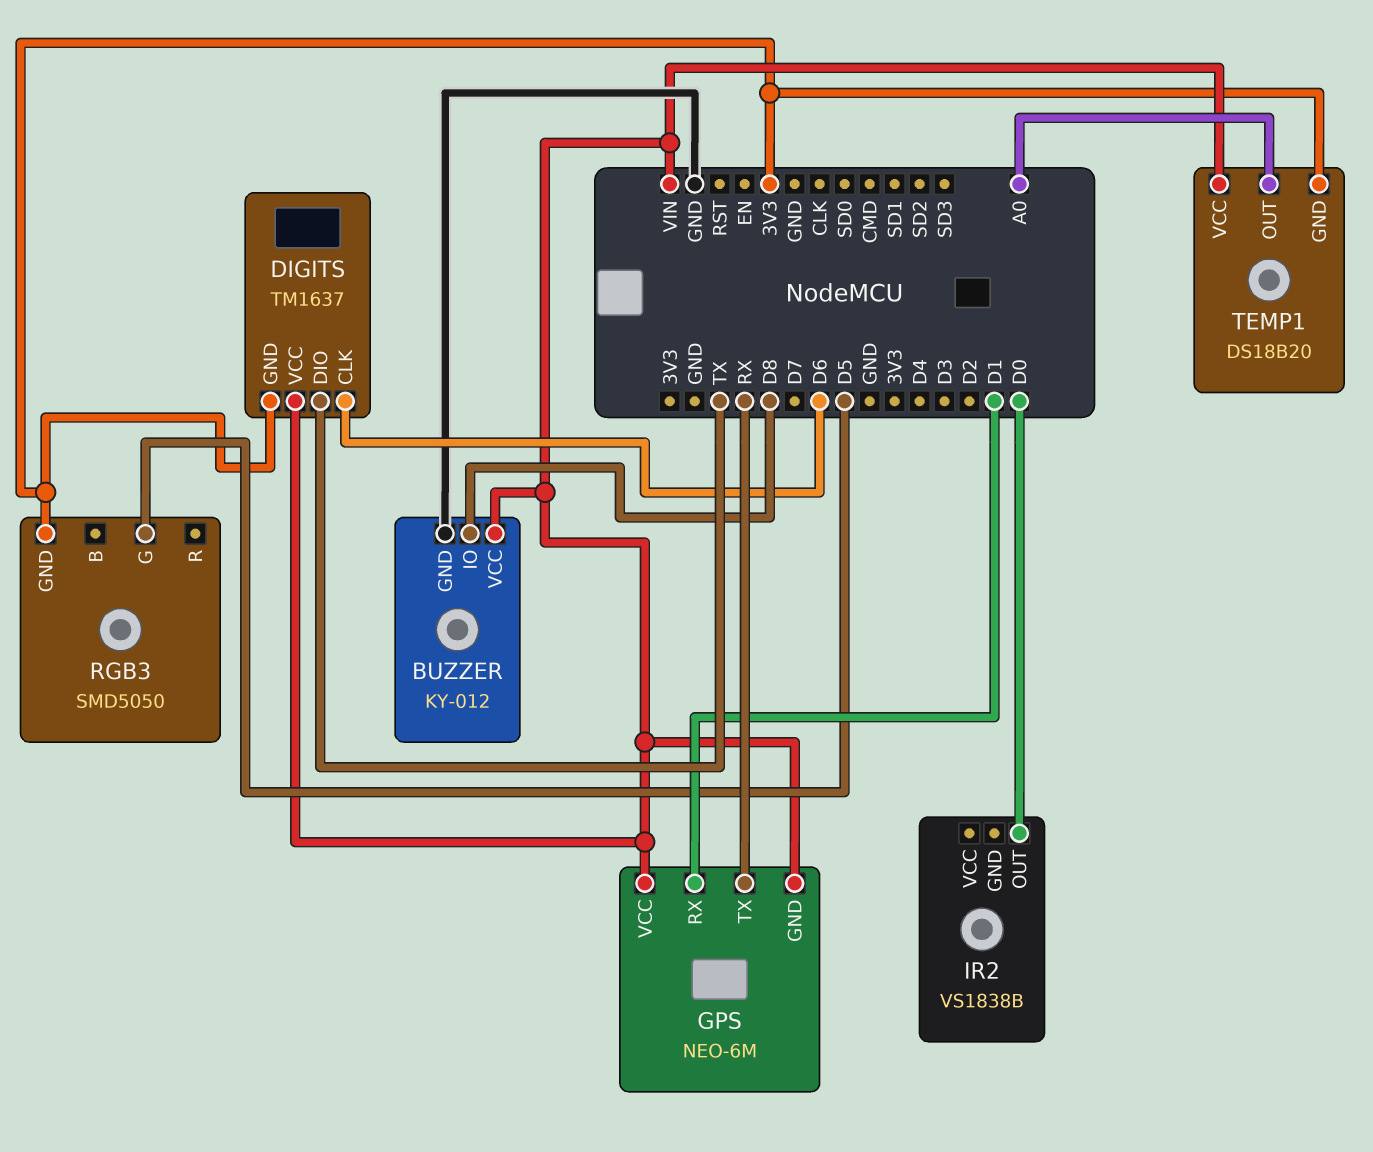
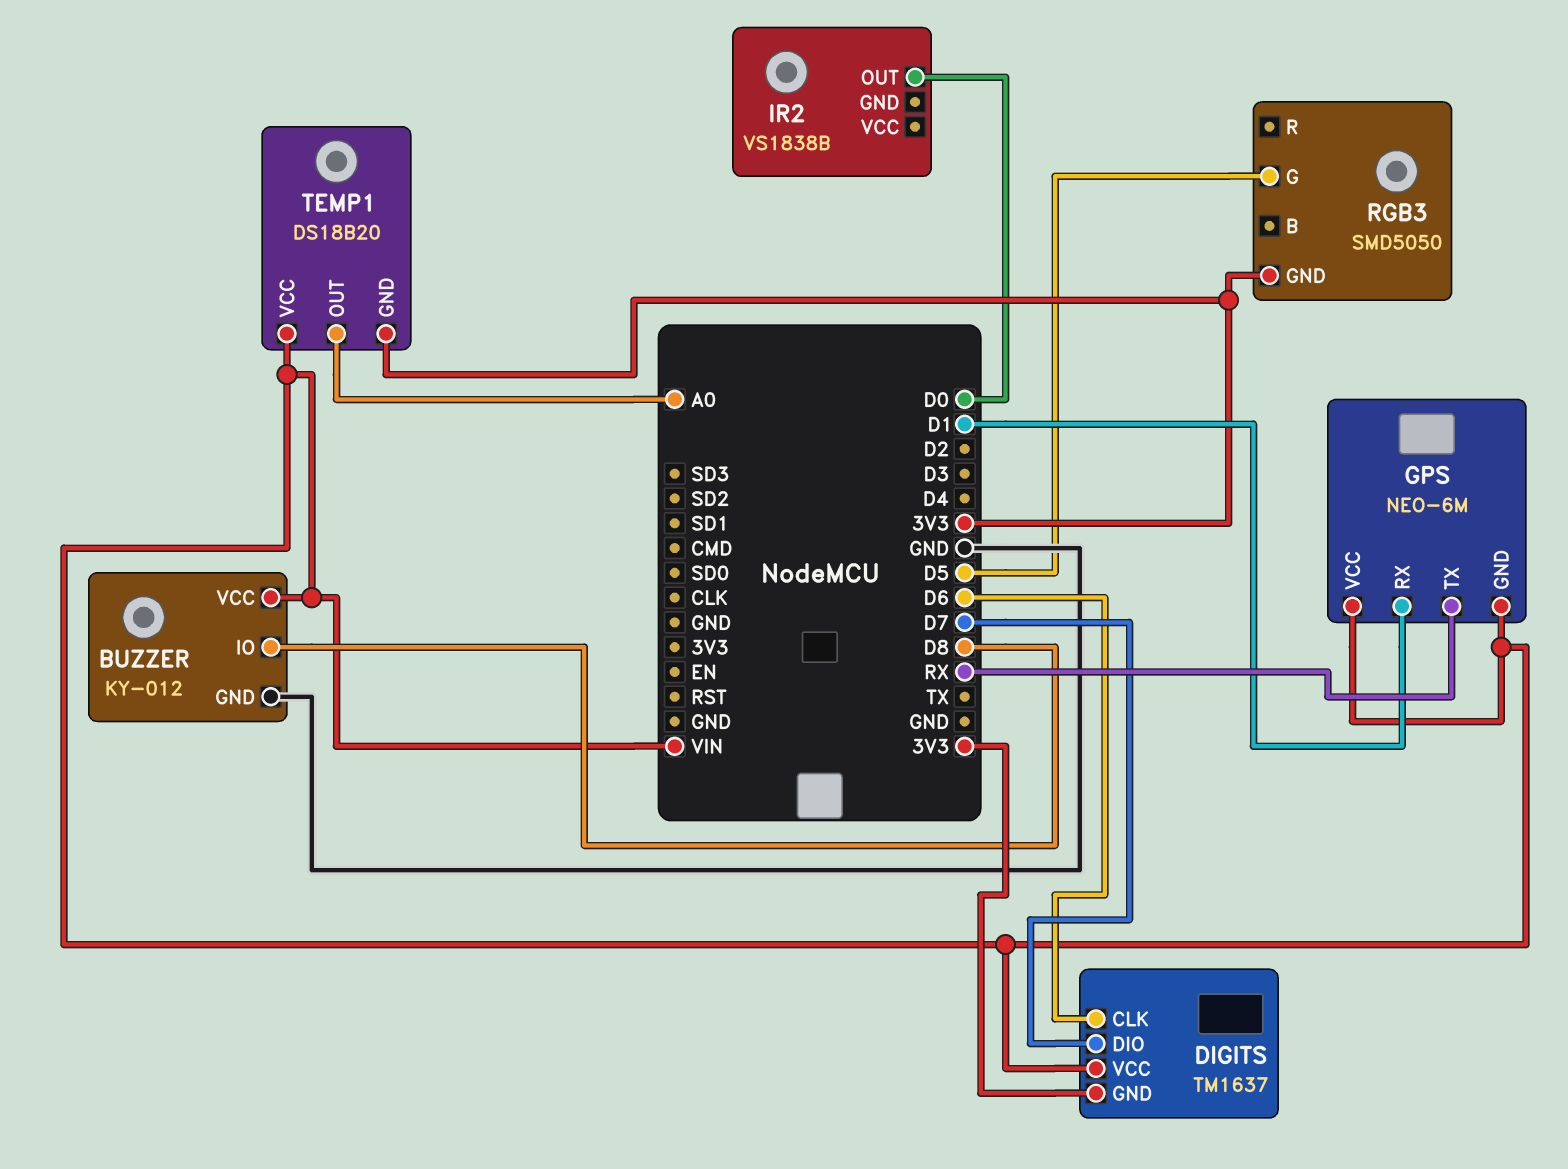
DIGITS pin DIO: TX -> D7

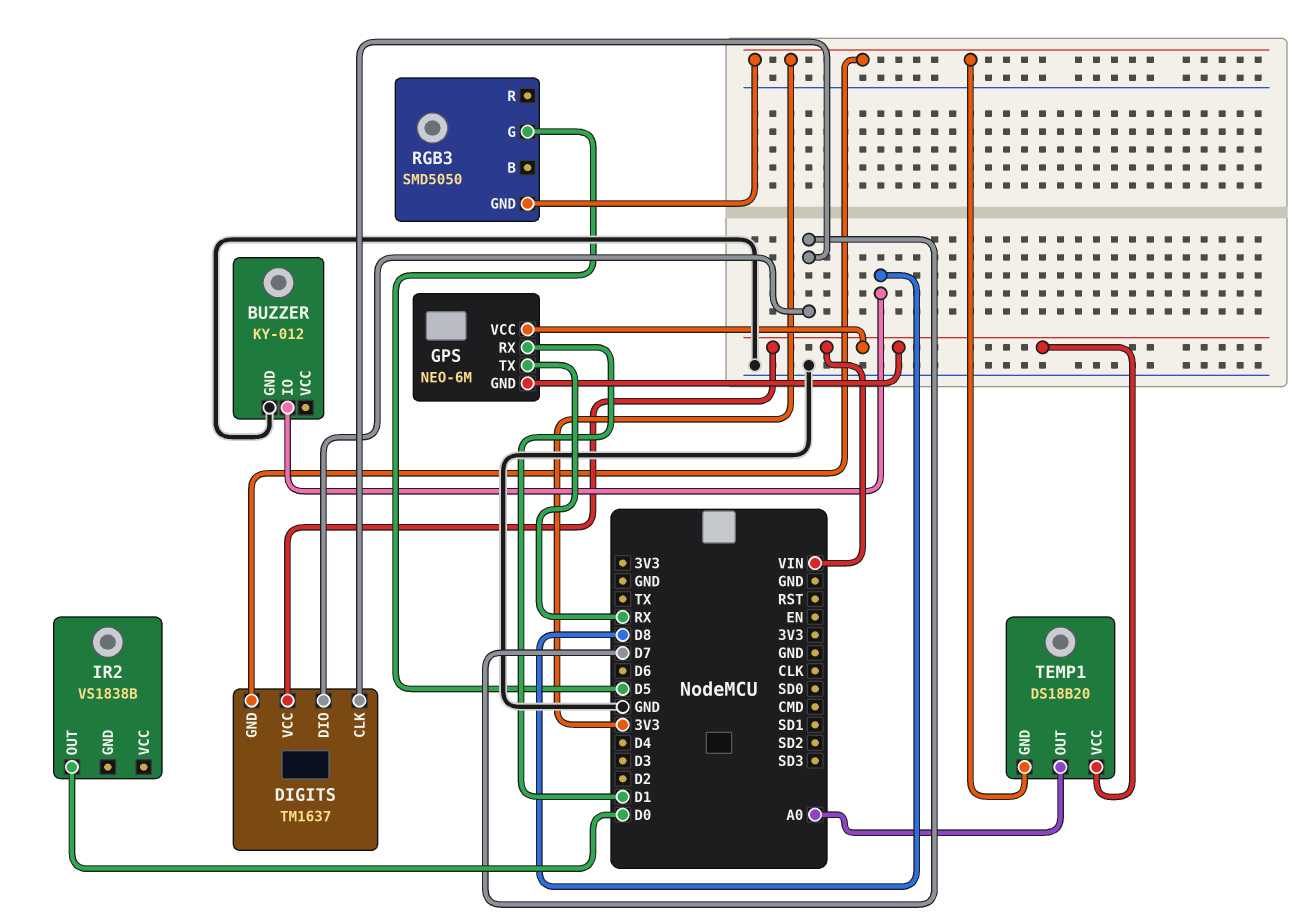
BUZZER pin VCC: VIN -> none
DIGITS pin CLK: D6 -> D7

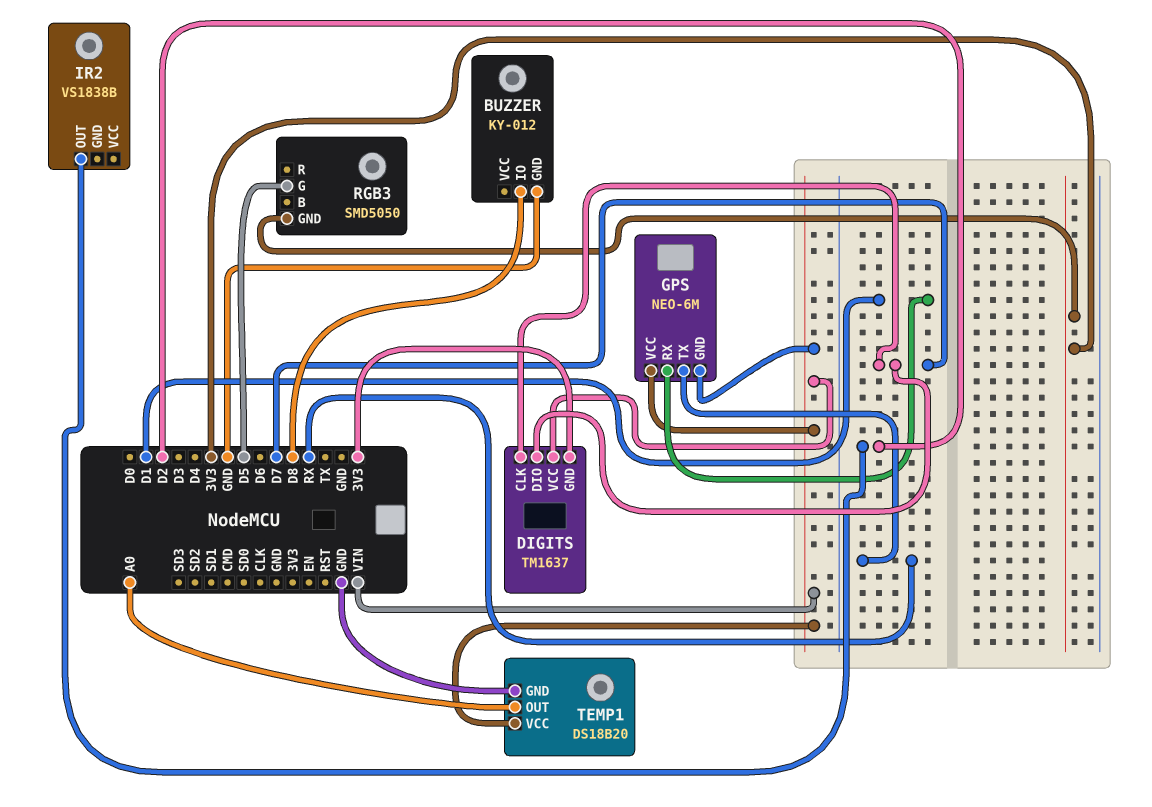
IR2 pin OUT: D0 -> D2
TEMP1 pin GND: 3V3 -> GND

